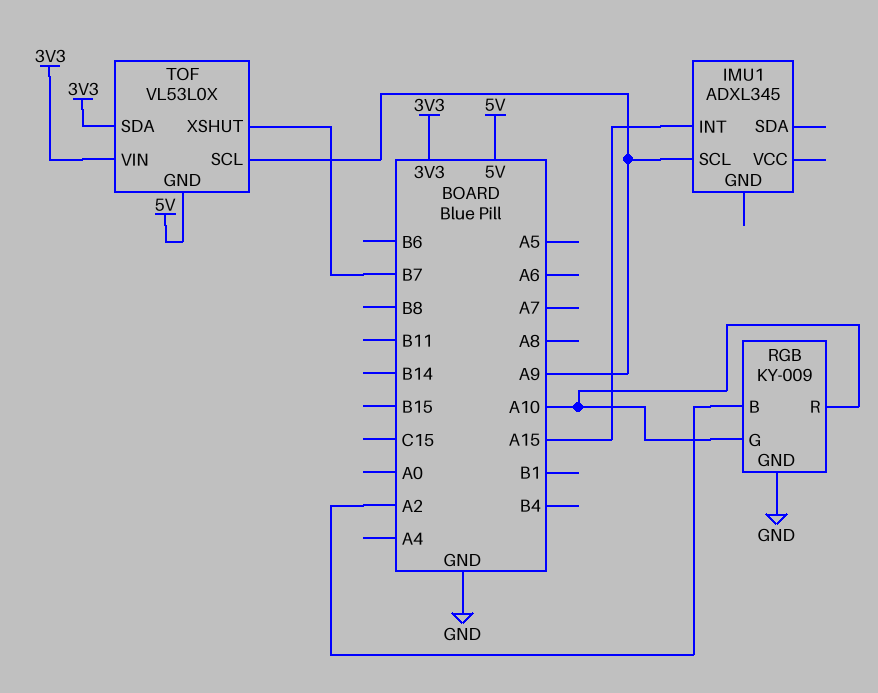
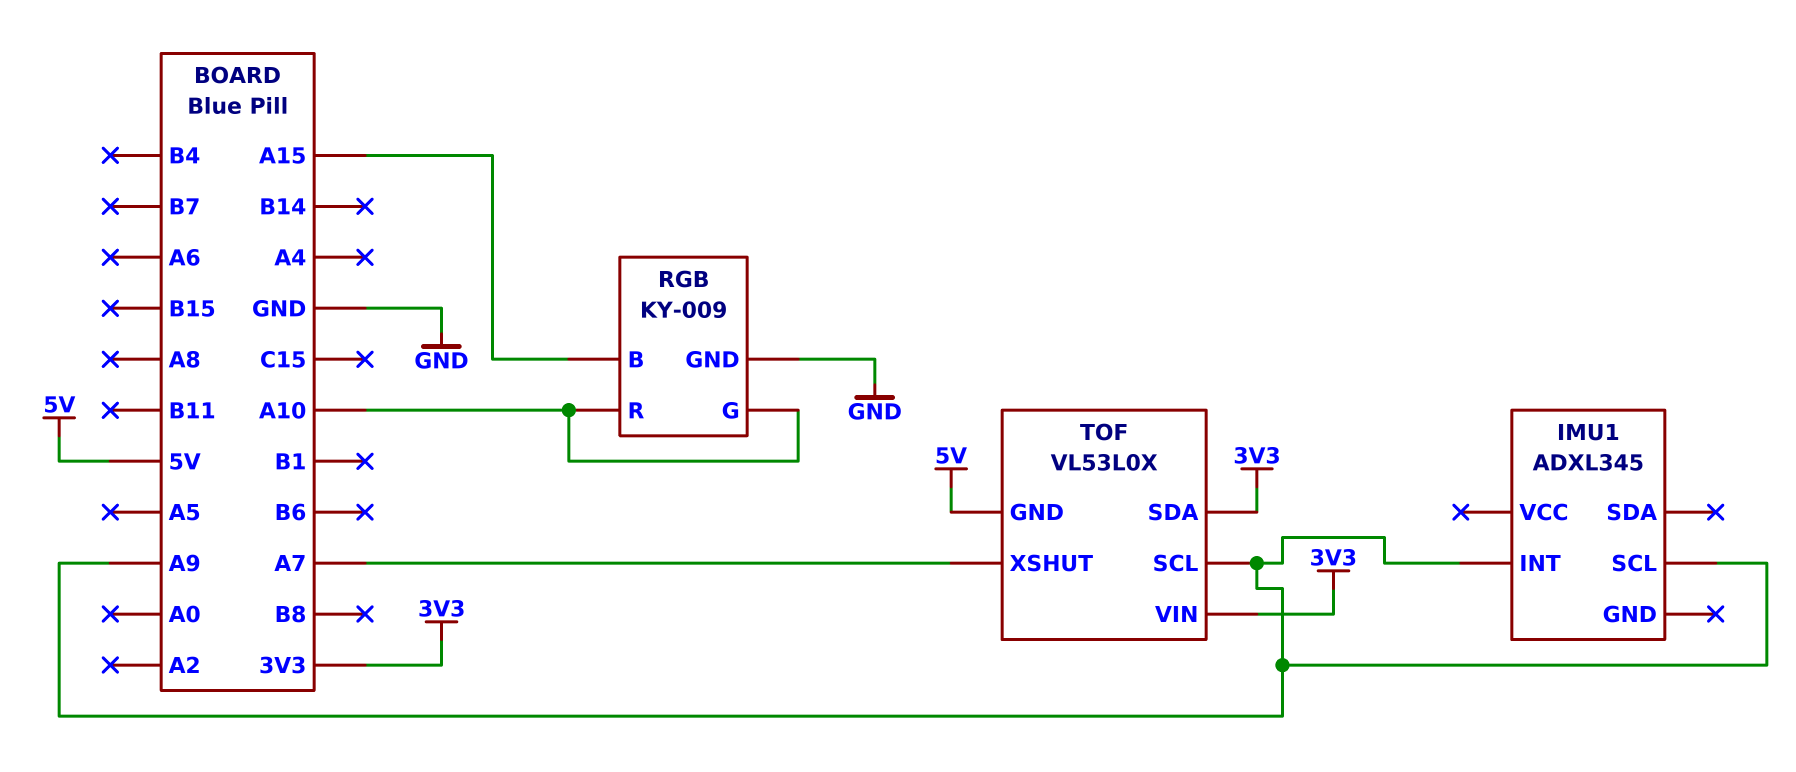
IMU1 pin INT: A15 -> A9
RGB pin B: A2 -> A15
TOF pin XSHUT: B7 -> A7

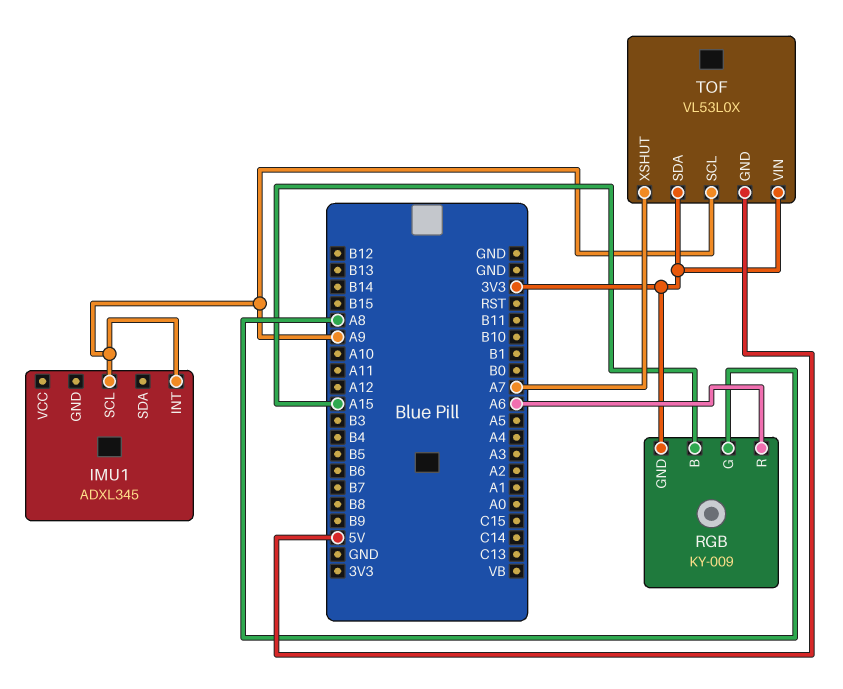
RGB pin G: A10 -> A8
RGB pin GND: GND -> 3V3
RGB pin R: A10 -> A6

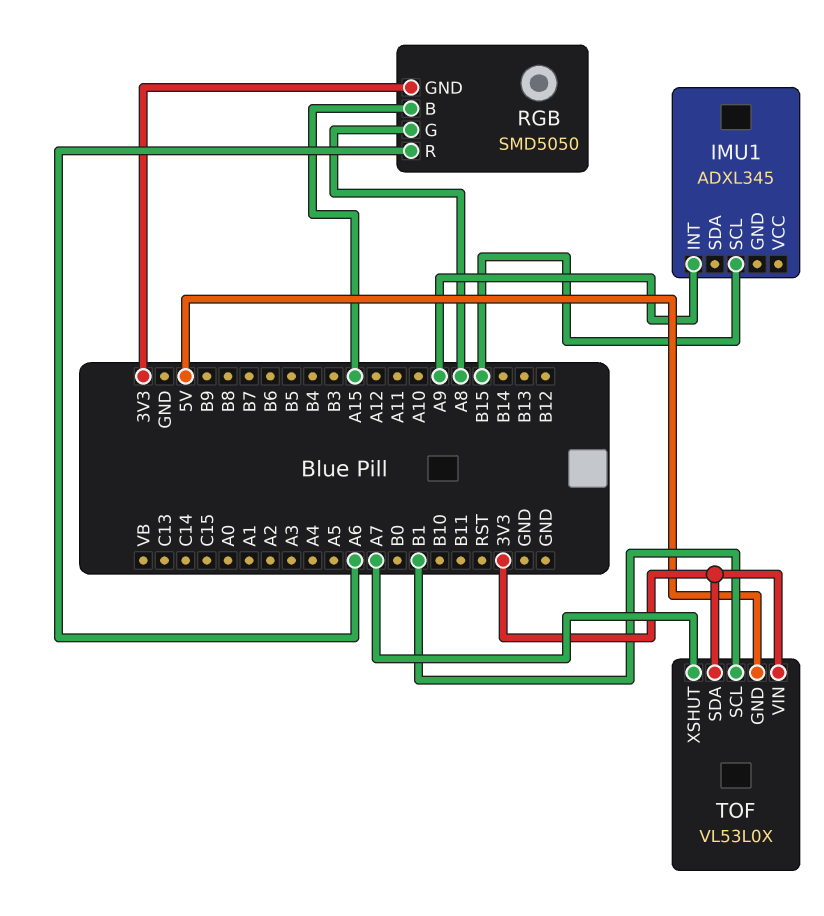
IMU1 pin SCL: A9 -> B15
RGB: KY-009 -> SMD5050
TOF pin SCL: A9 -> B1

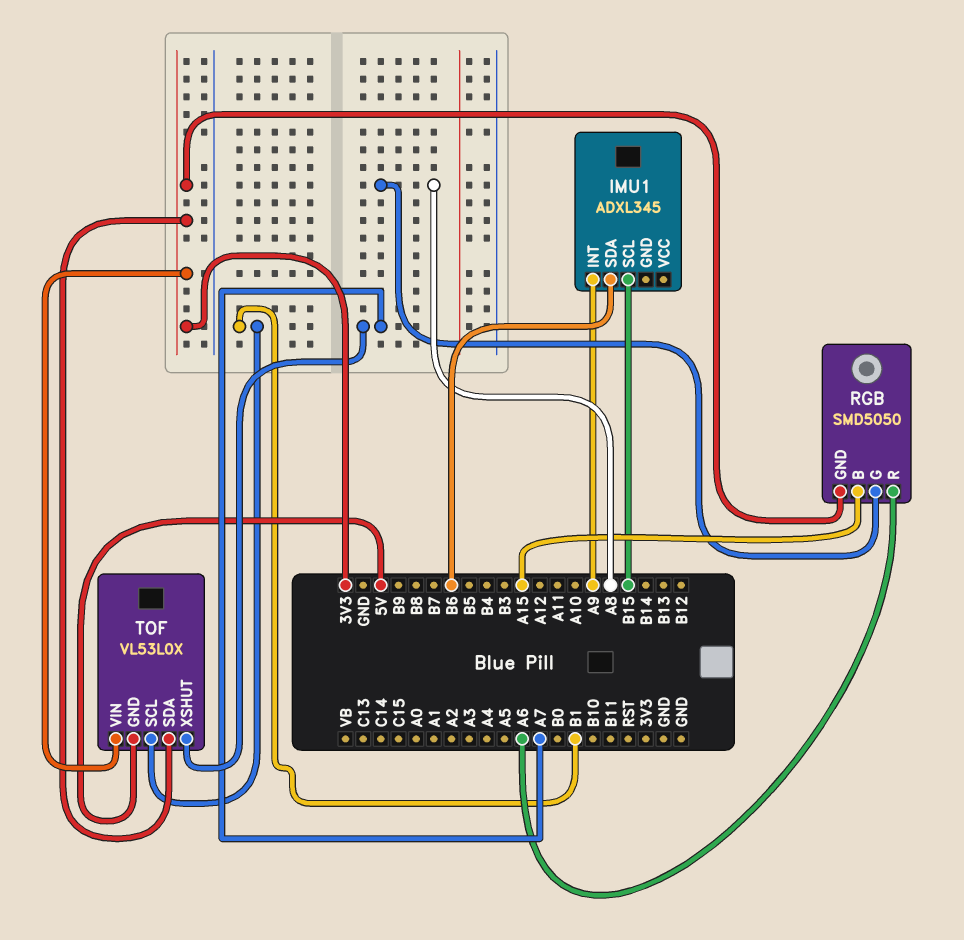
IMU1 pin SDA: none -> B6

